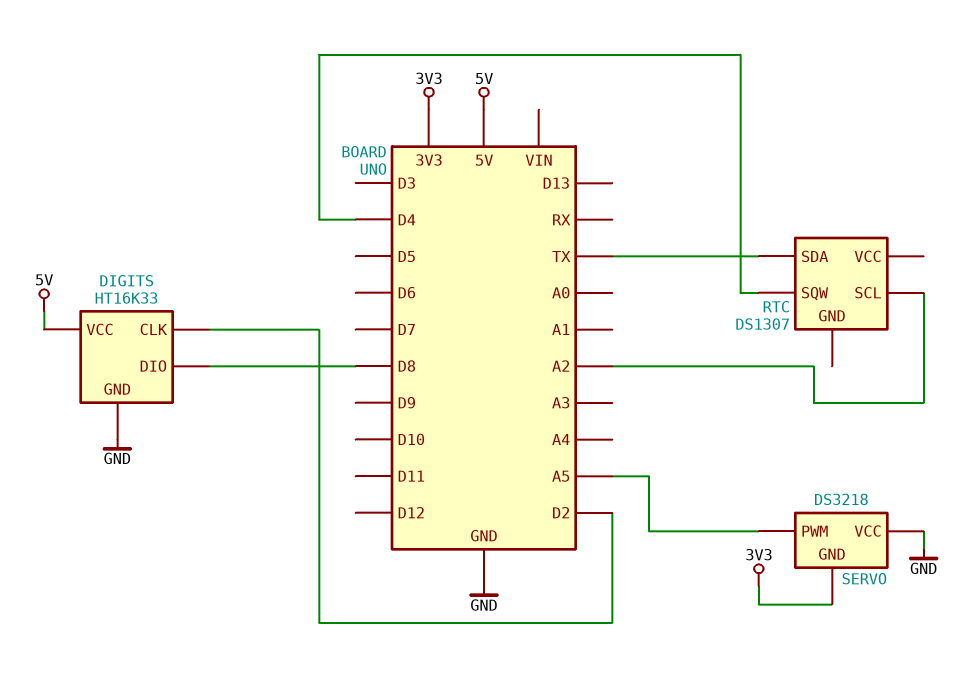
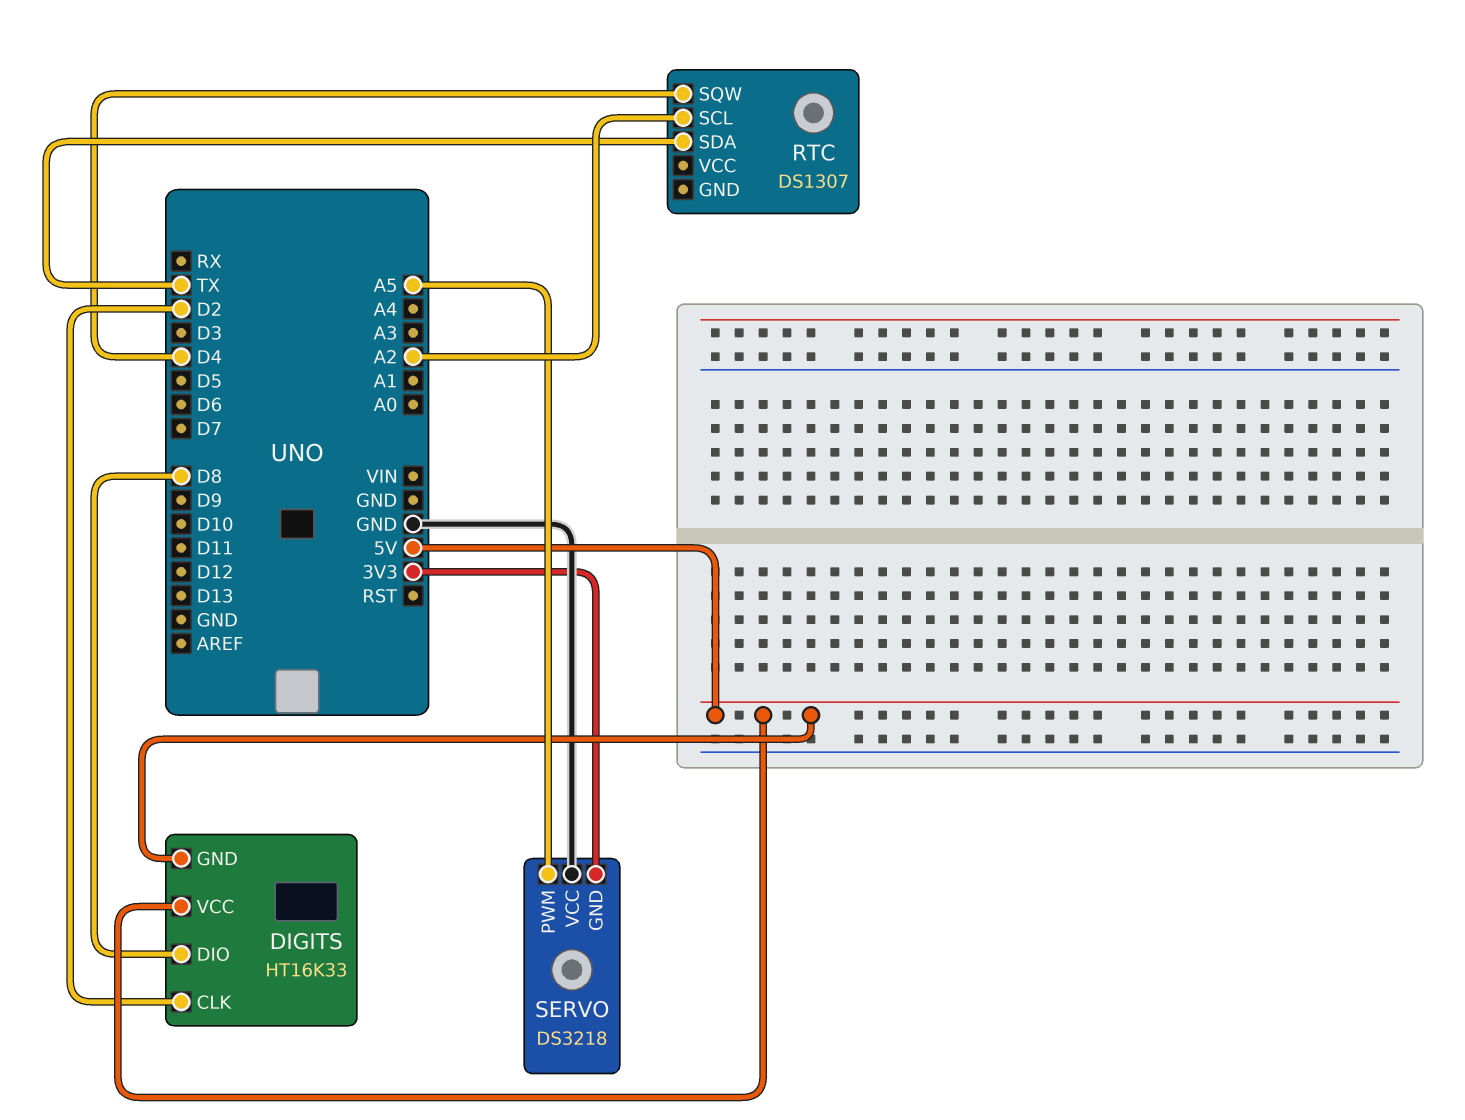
DIGITS pin GND: GND -> 5V

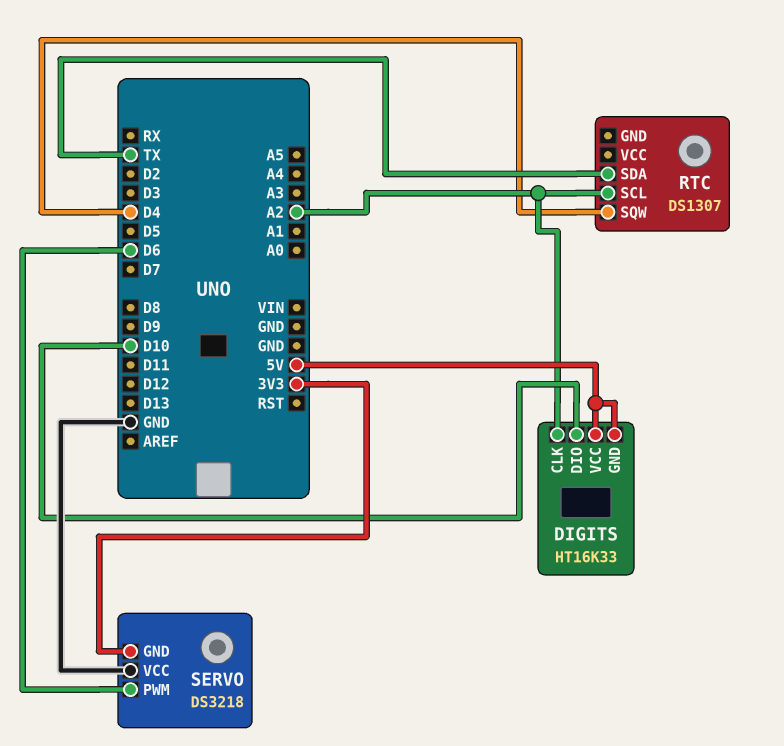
DIGITS pin CLK: D2 -> A2
DIGITS pin DIO: D8 -> D10
SERVO pin PWM: A5 -> D6

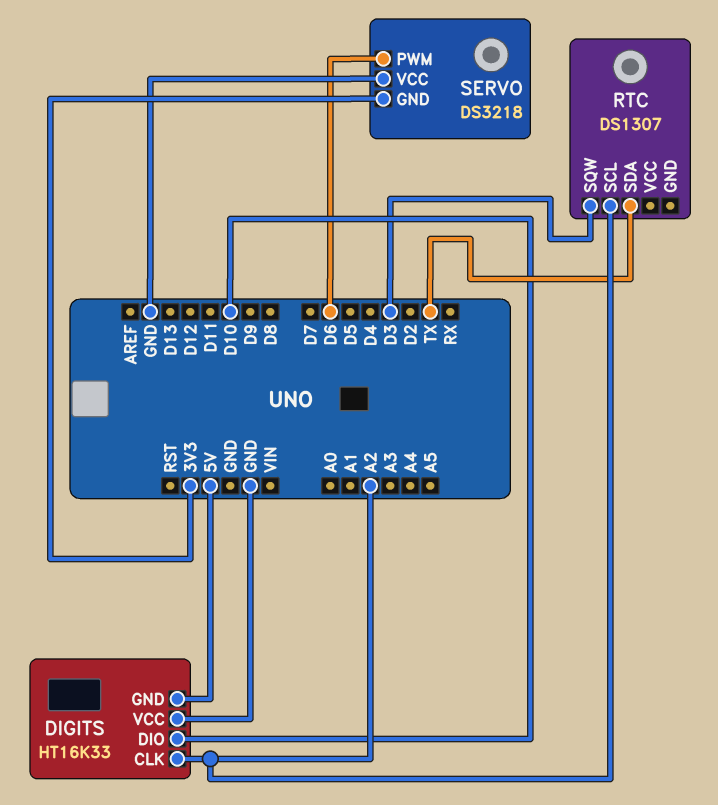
DIGITS pin VCC: 5V -> GND
RTC pin SQW: D4 -> D3

